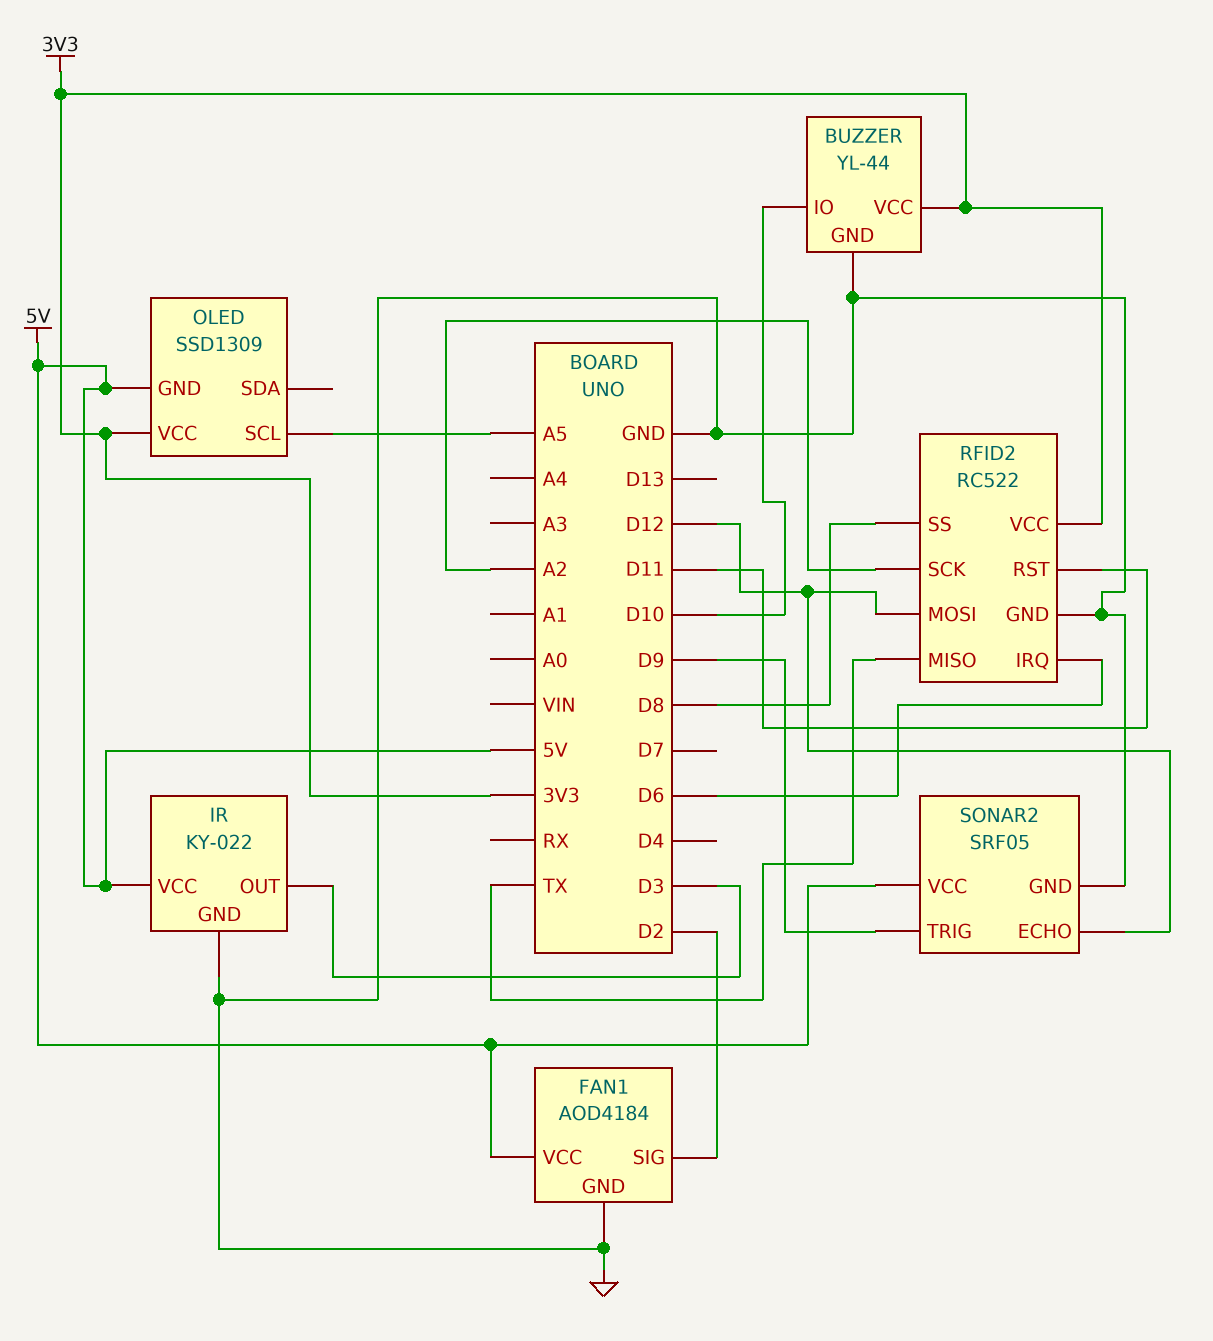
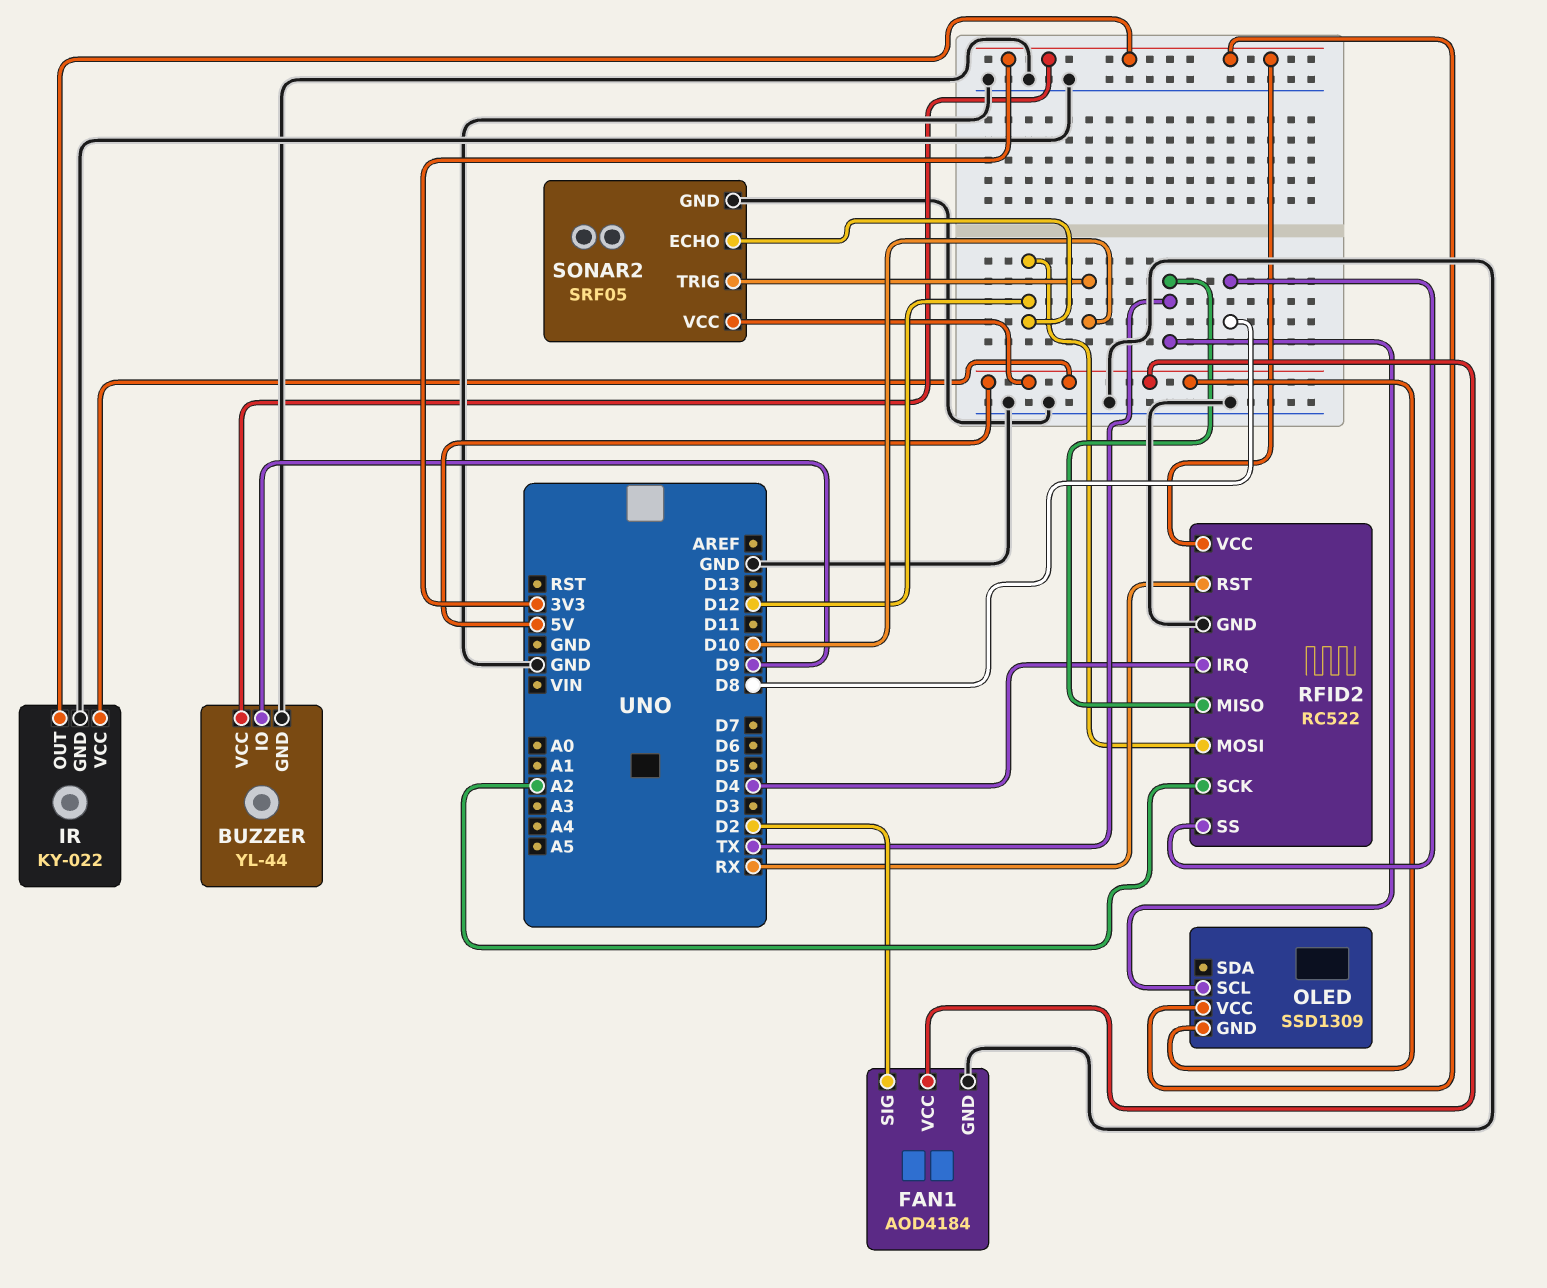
BUZZER pin IO: D10 -> D9
IR pin OUT: D3 -> 3V3
OLED pin SCL: A5 -> TX
RFID2 pin IRQ: D6 -> D4
RFID2 pin RST: D11 -> RX
SONAR2 pin TRIG: D9 -> D10

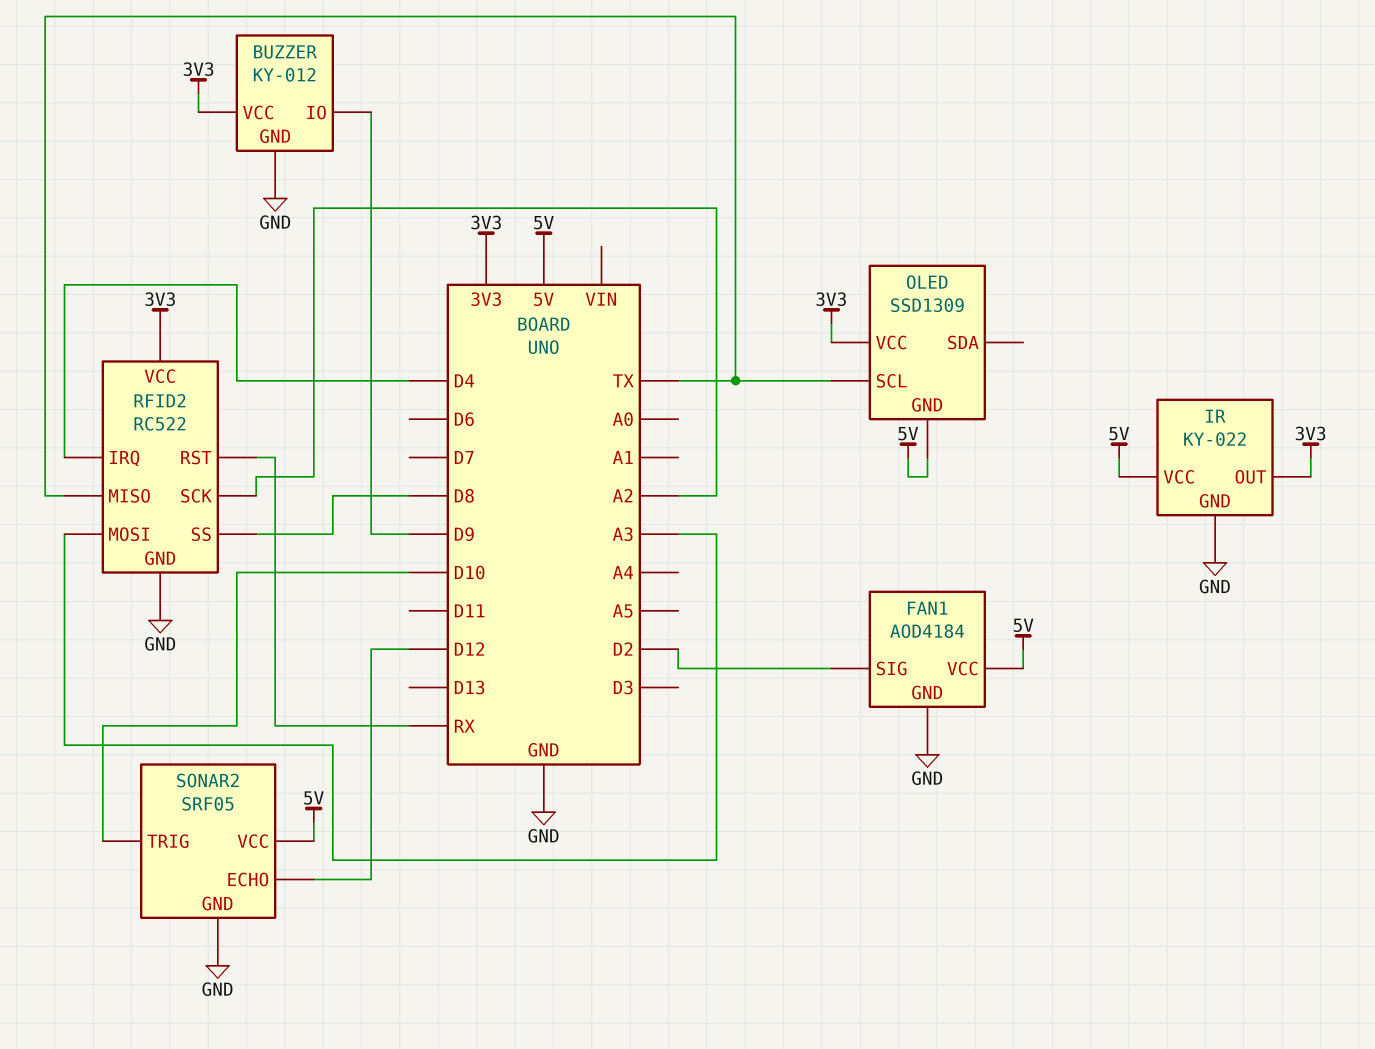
BUZZER: YL-44 -> KY-012
RFID2 pin MOSI: D12 -> A3

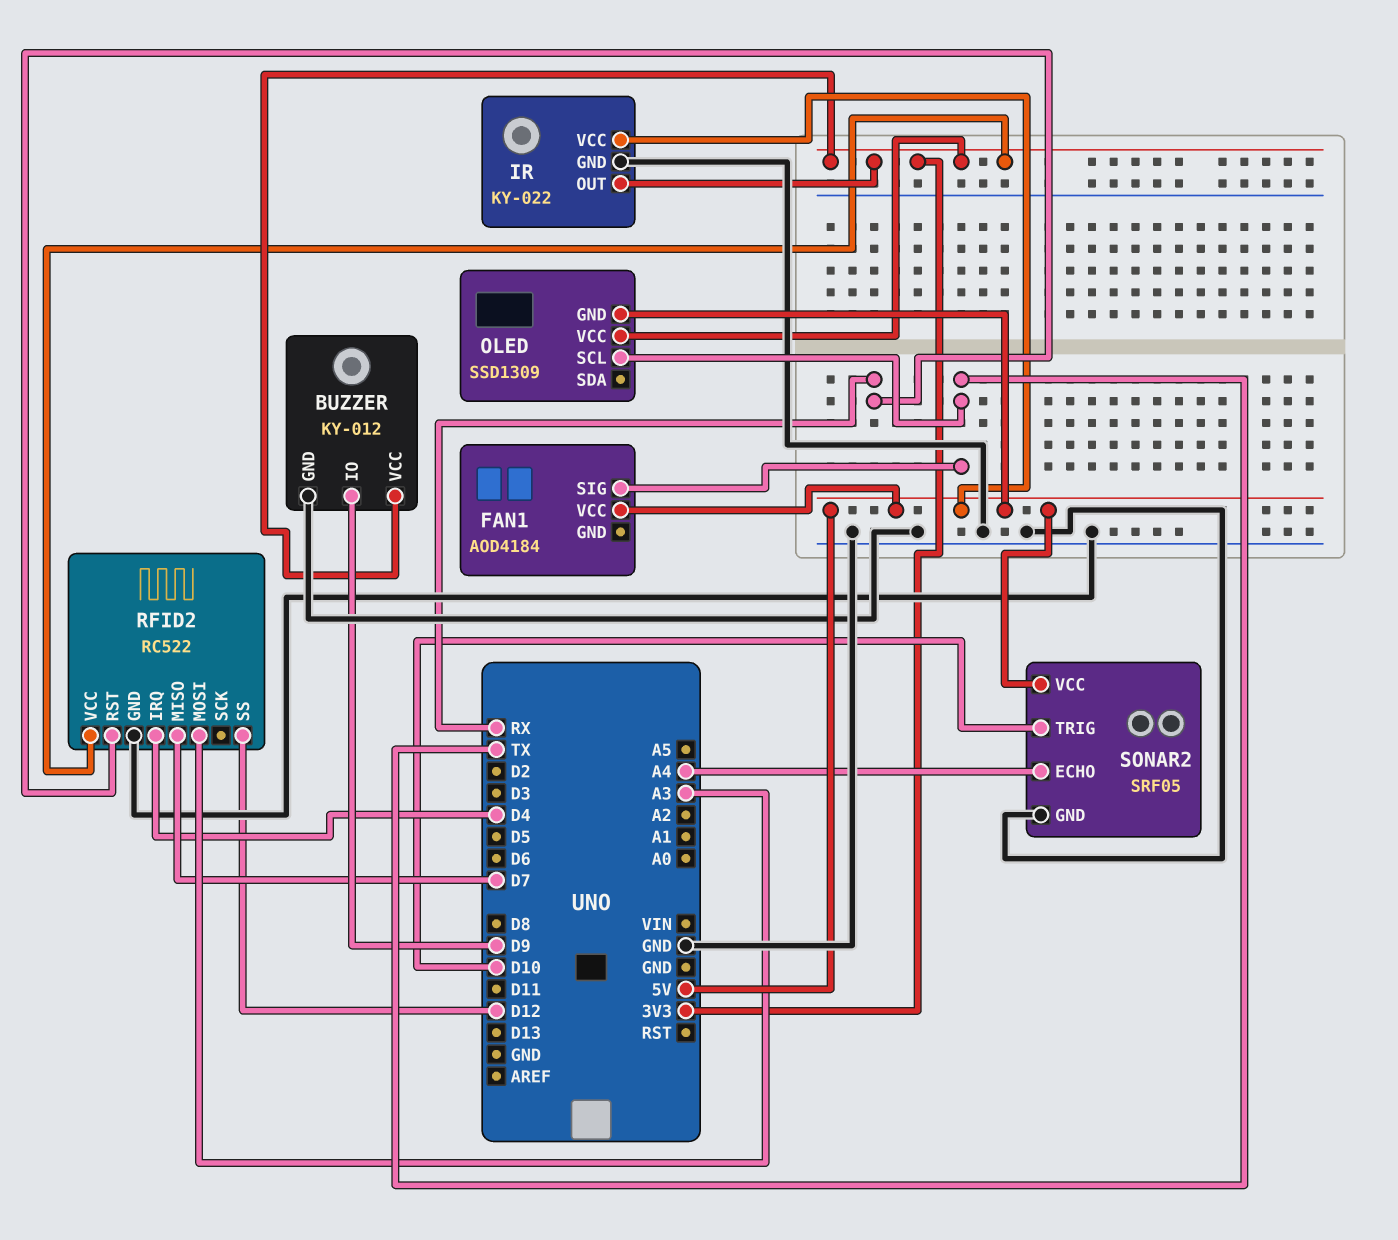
FAN1 pin GND: GND -> none
FAN1 pin SIG: D2 -> TX
RFID2 pin MISO: TX -> D7
RFID2 pin SCK: A2 -> none
RFID2 pin SS: D8 -> D12
SONAR2 pin ECHO: D12 -> A4

